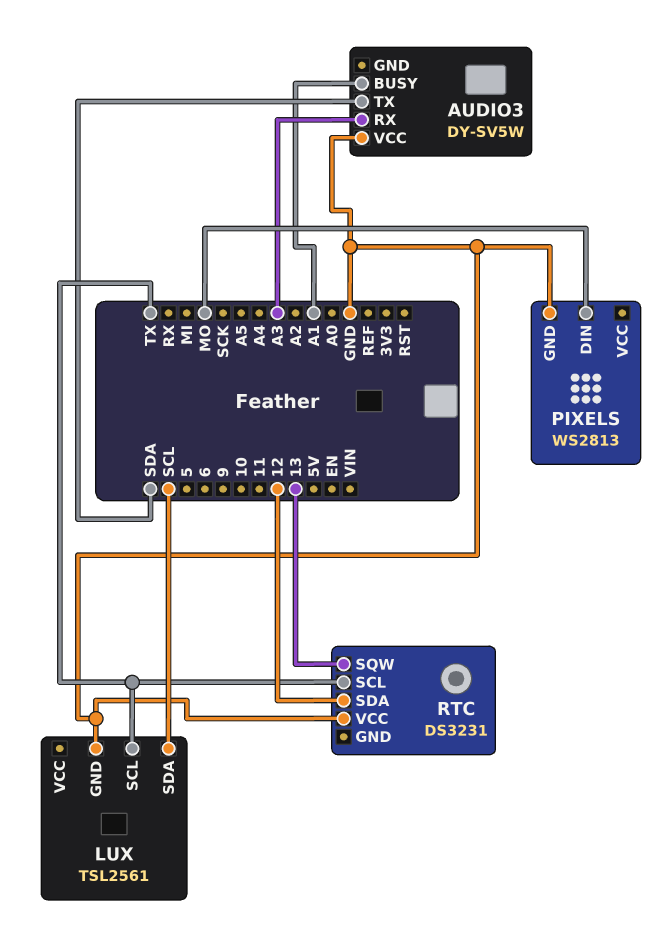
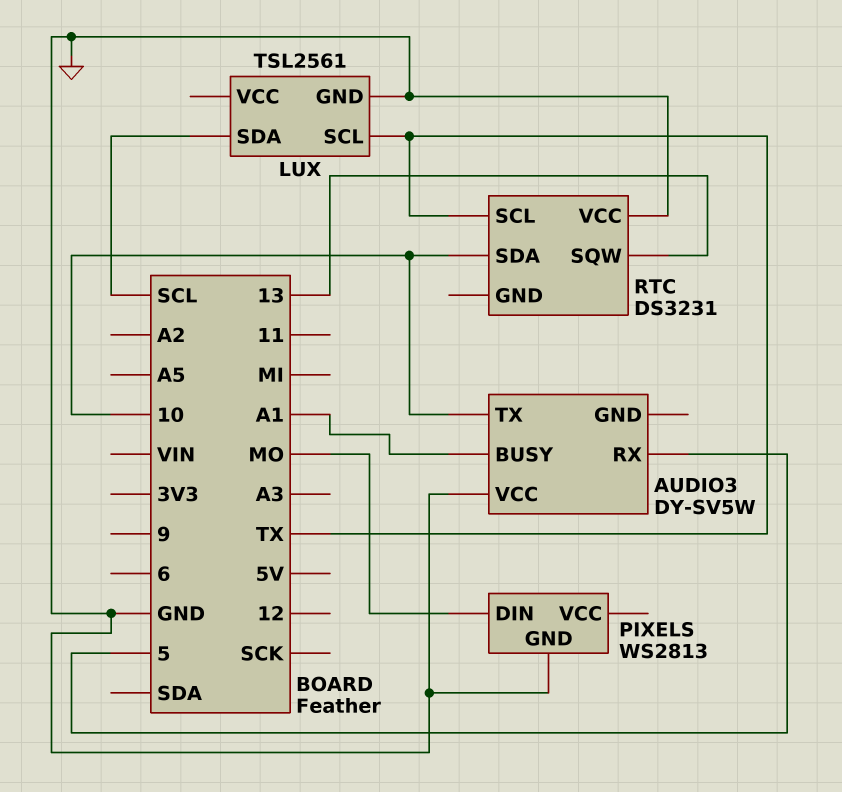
AUDIO3 pin RX: A3 -> 5
AUDIO3 pin TX: SDA -> 10
RTC pin SDA: 12 -> 10

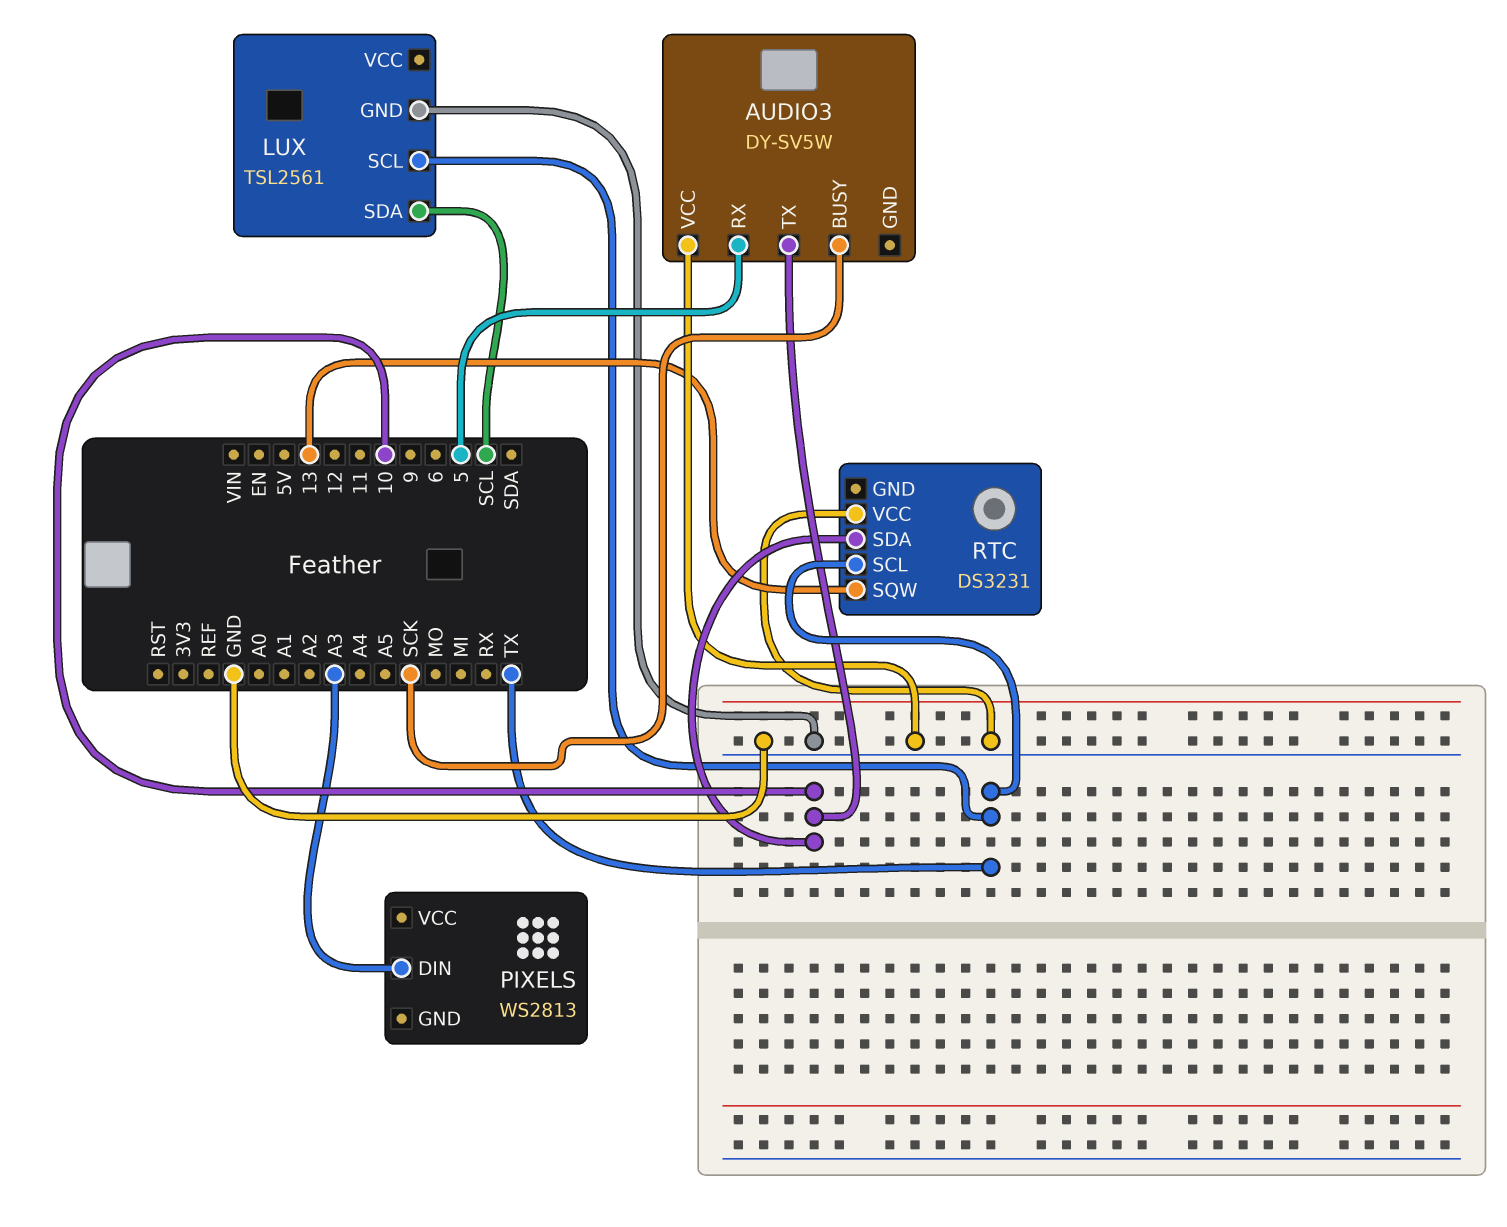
AUDIO3 pin BUSY: A1 -> SCK
PIXELS pin DIN: MO -> A3
PIXELS pin GND: GND -> none

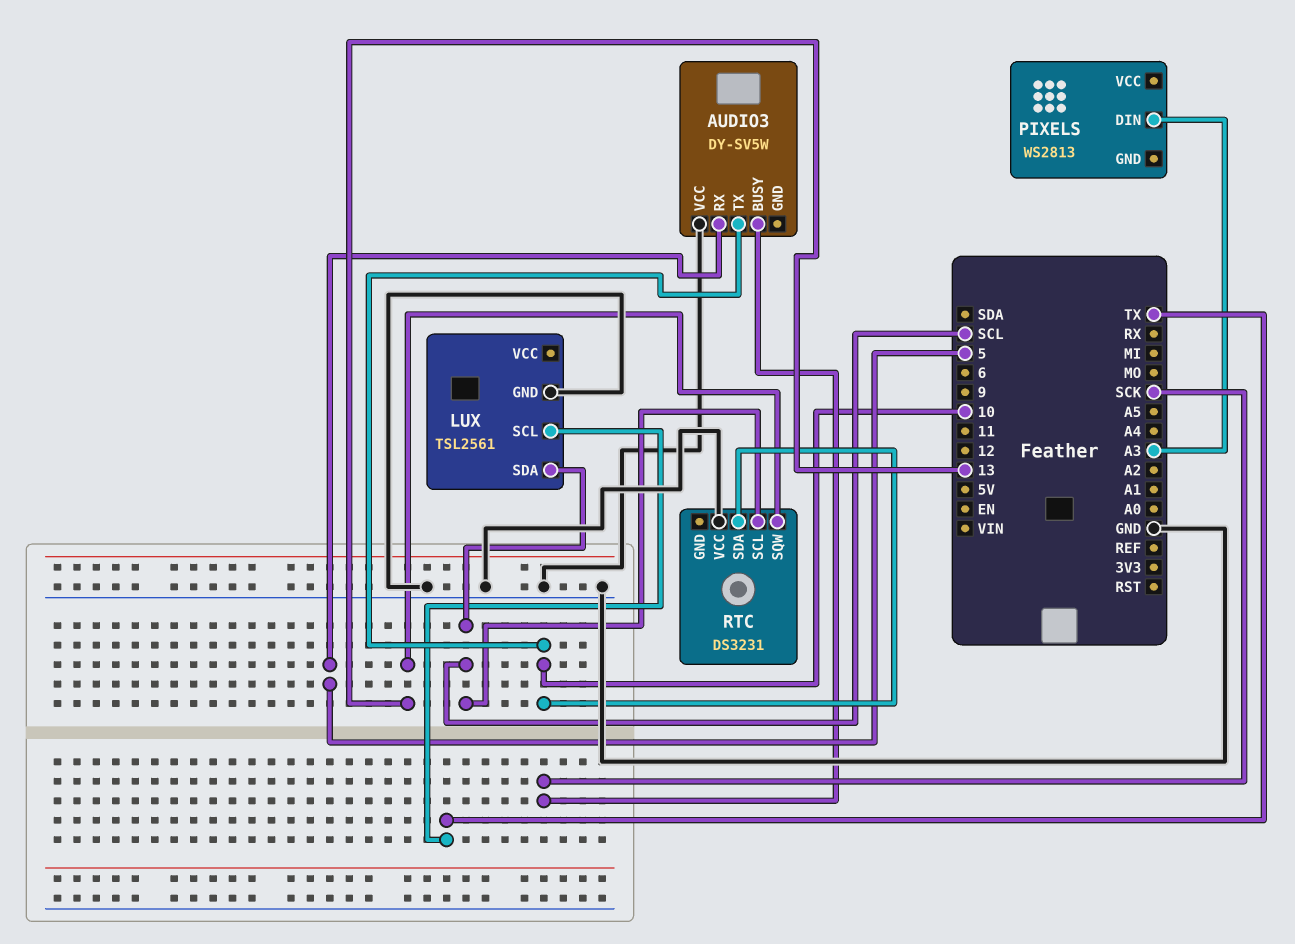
RTC pin SCL: TX -> SCL

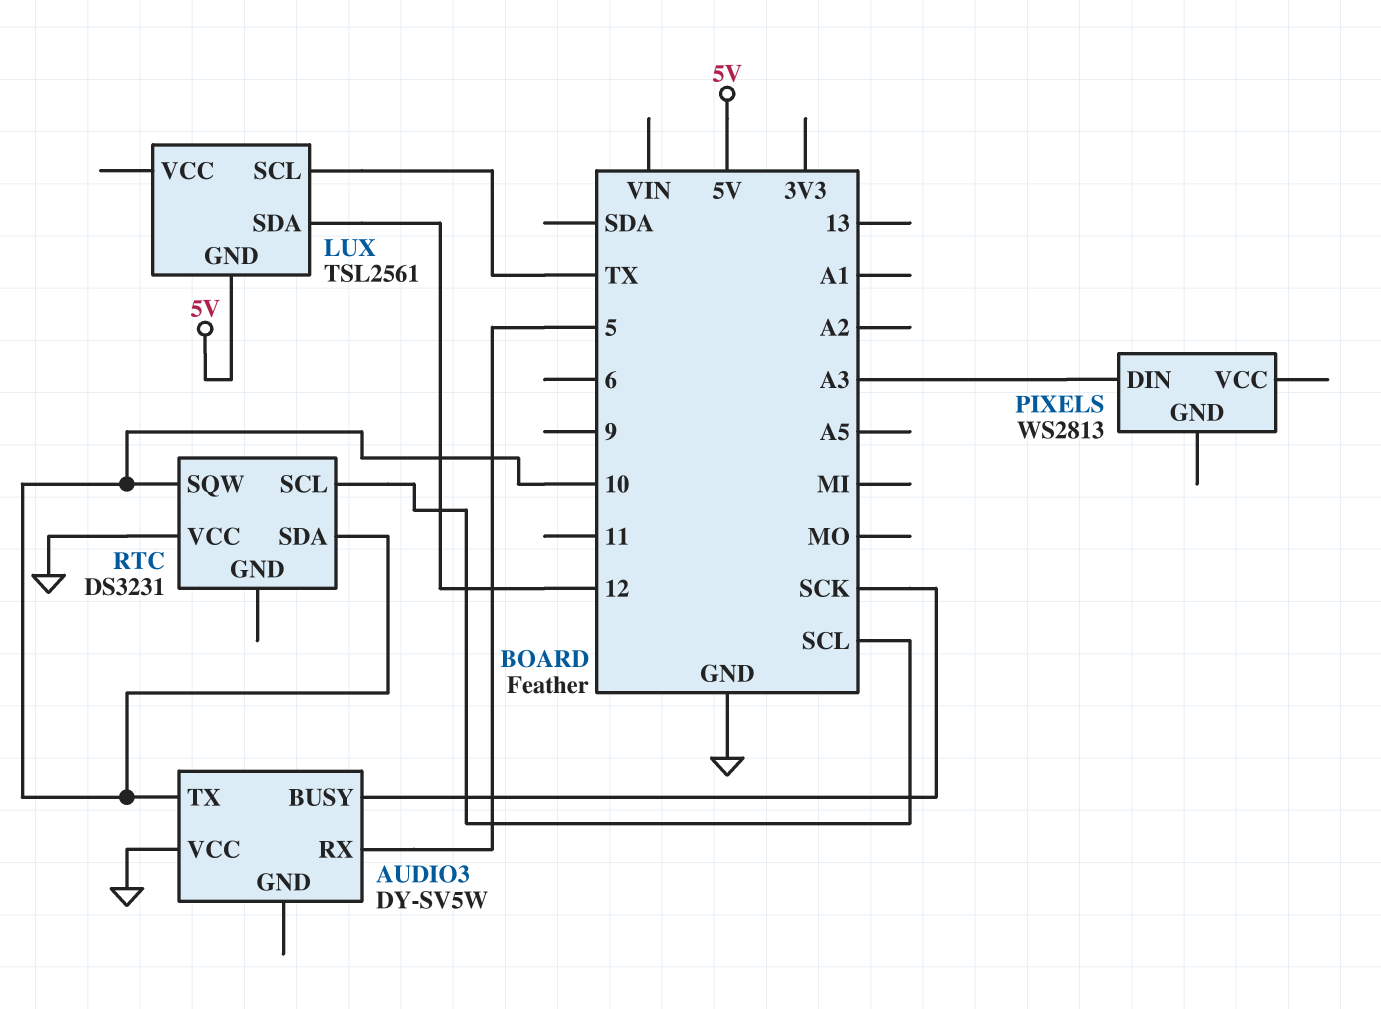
LUX pin GND: GND -> 5V
LUX pin SDA: SCL -> 12
RTC pin SQW: 13 -> 10

